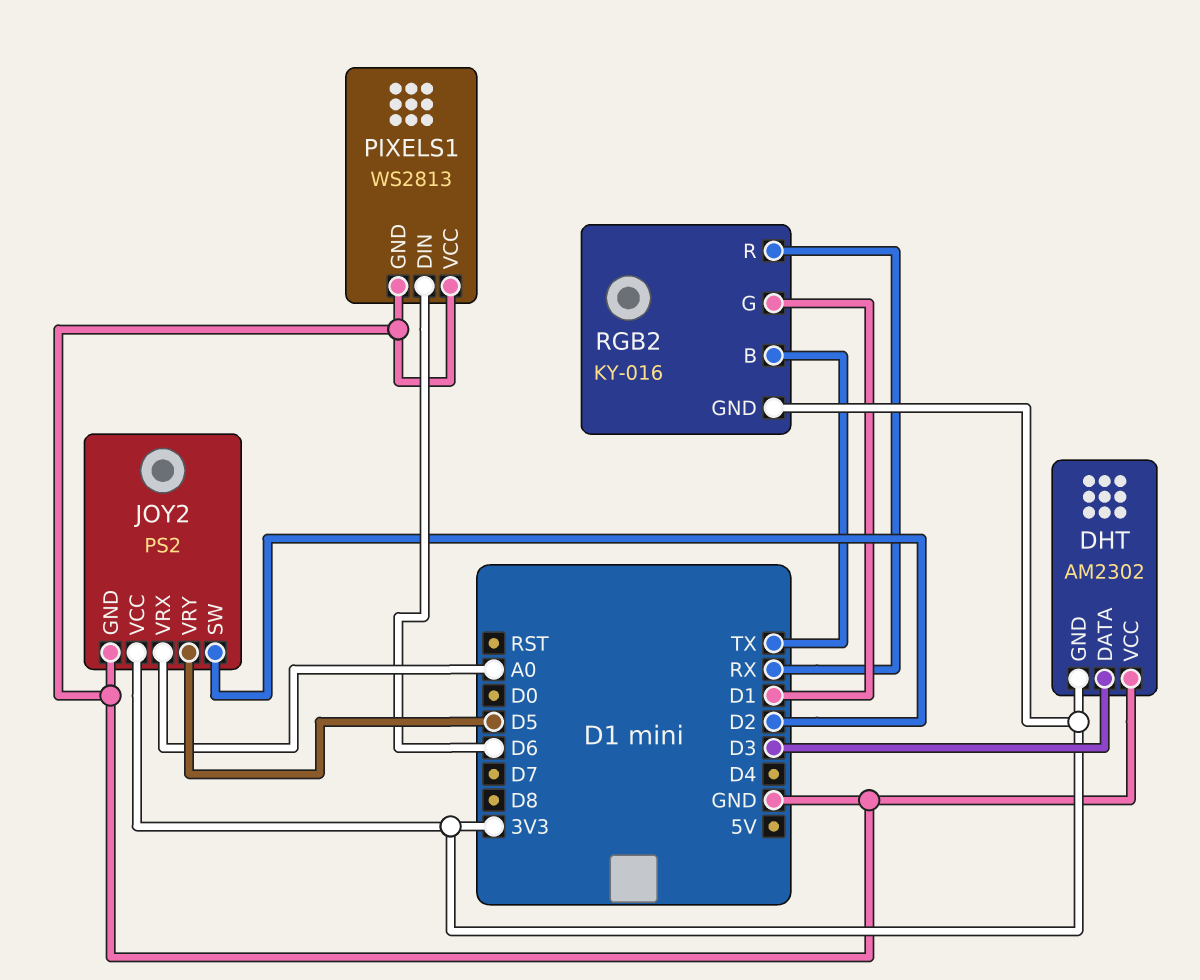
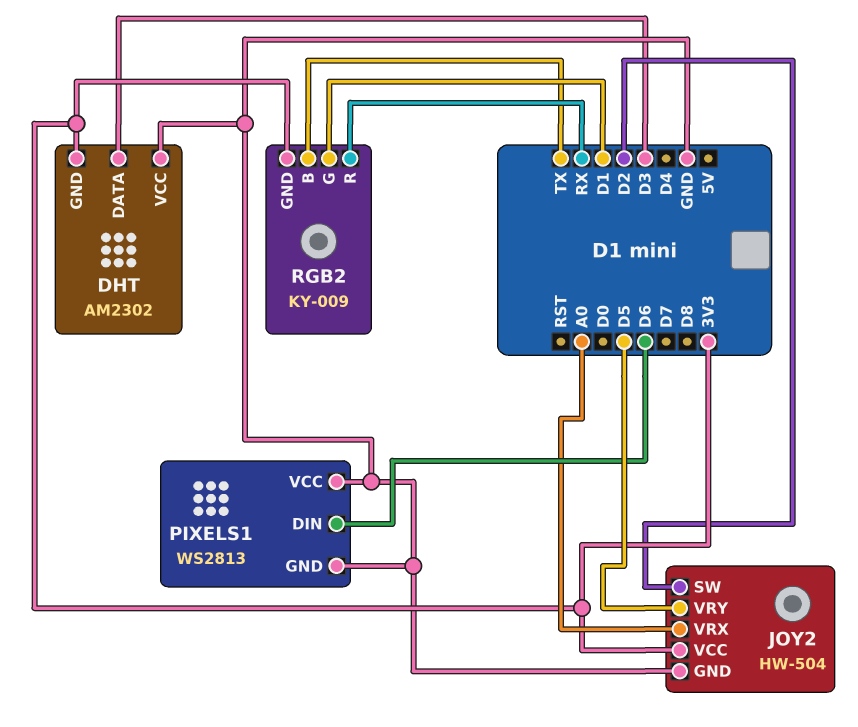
JOY2: PS2 -> HW-504
RGB2: KY-016 -> KY-009

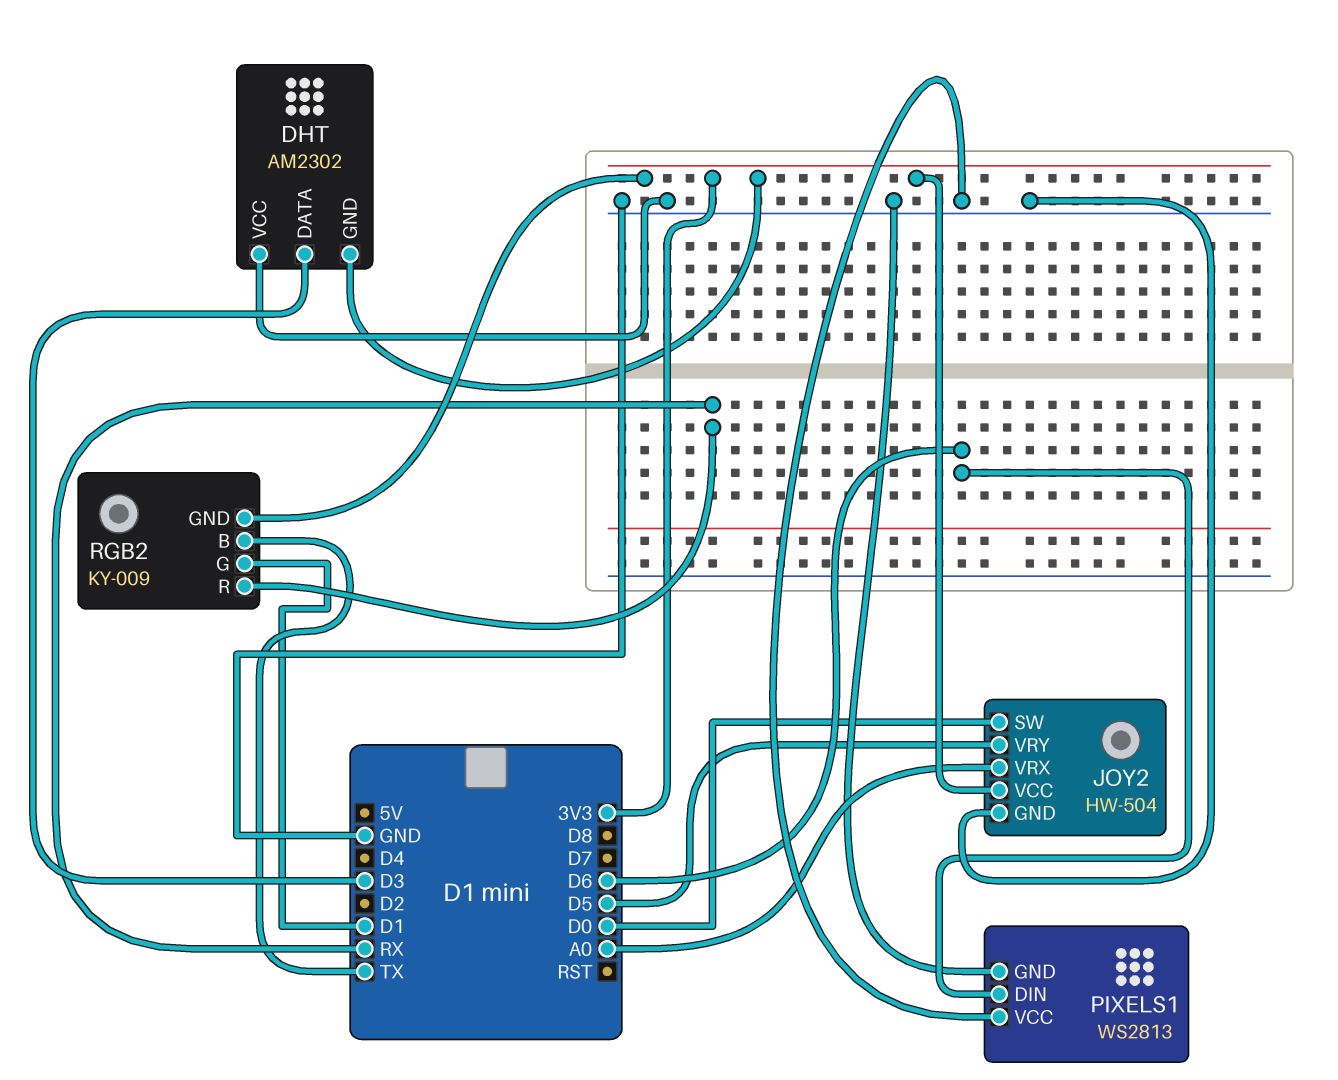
JOY2 pin SW: D2 -> D0

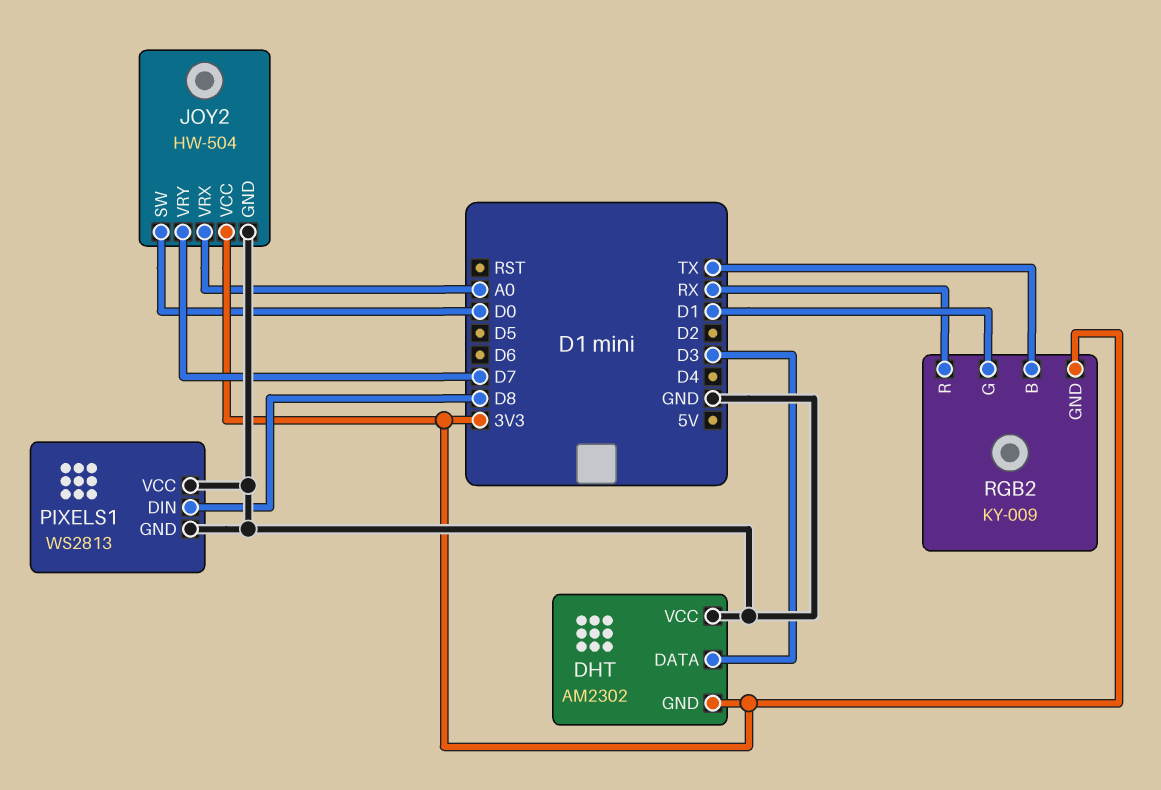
JOY2 pin VRY: D5 -> D7
PIXELS1 pin DIN: D6 -> D8

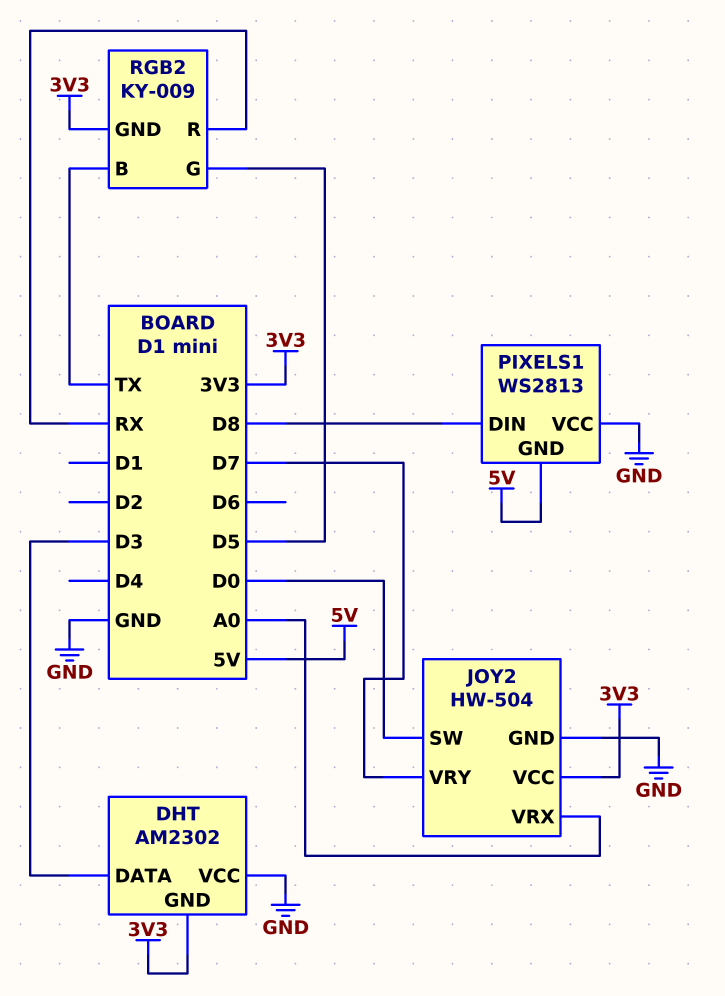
PIXELS1 pin GND: GND -> 5V
RGB2 pin G: D1 -> D5

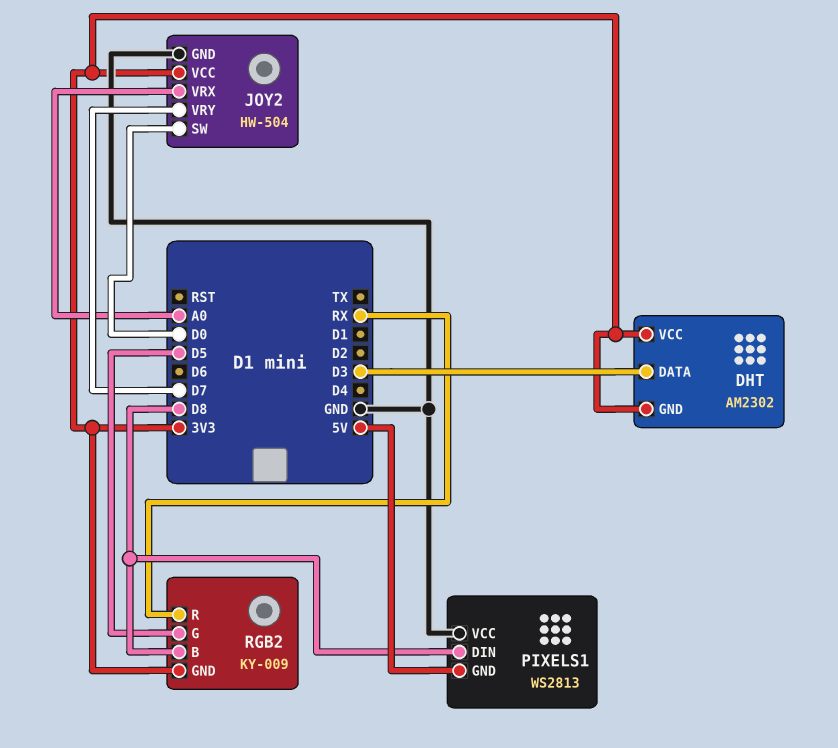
DHT pin VCC: GND -> 3V3
RGB2 pin B: TX -> D8

